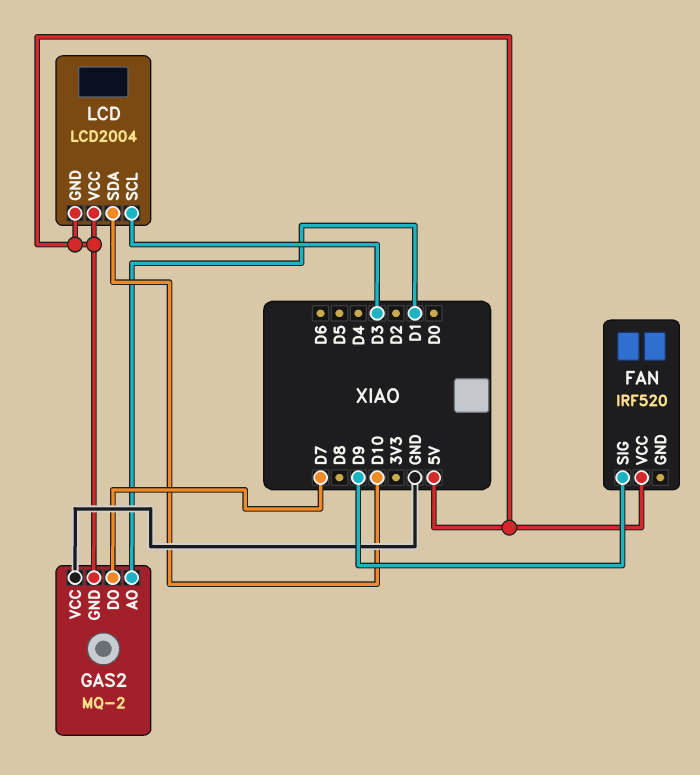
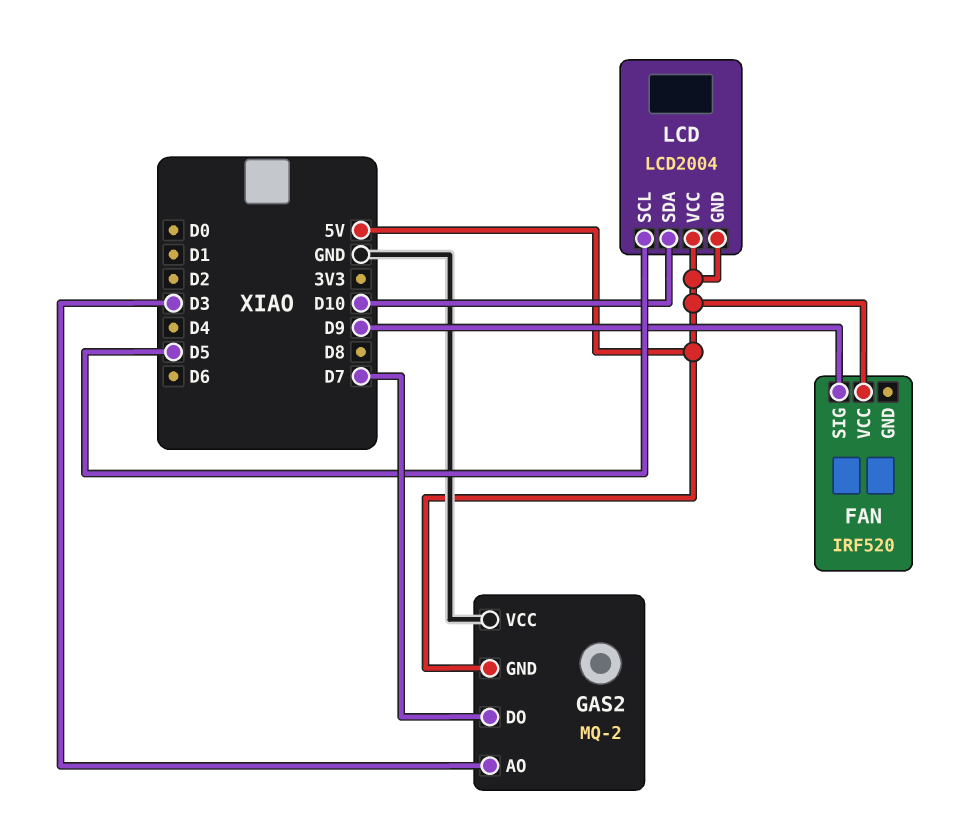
GAS2 pin AO: D1 -> D3
LCD pin SCL: D3 -> D5

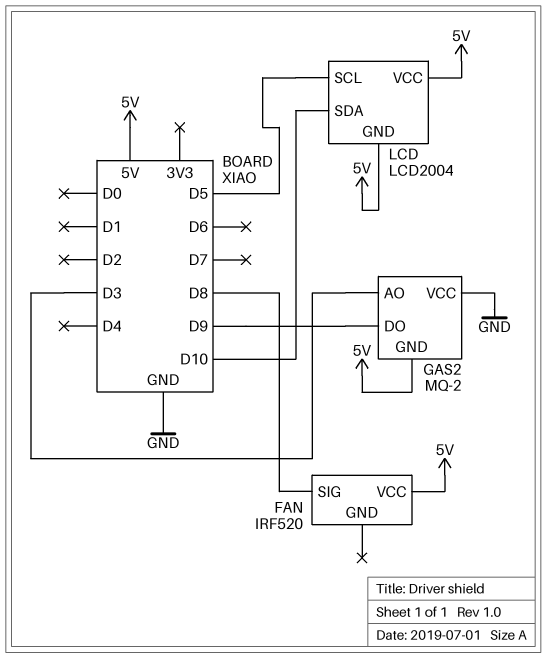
FAN pin SIG: D9 -> D8
GAS2 pin DO: D7 -> D9

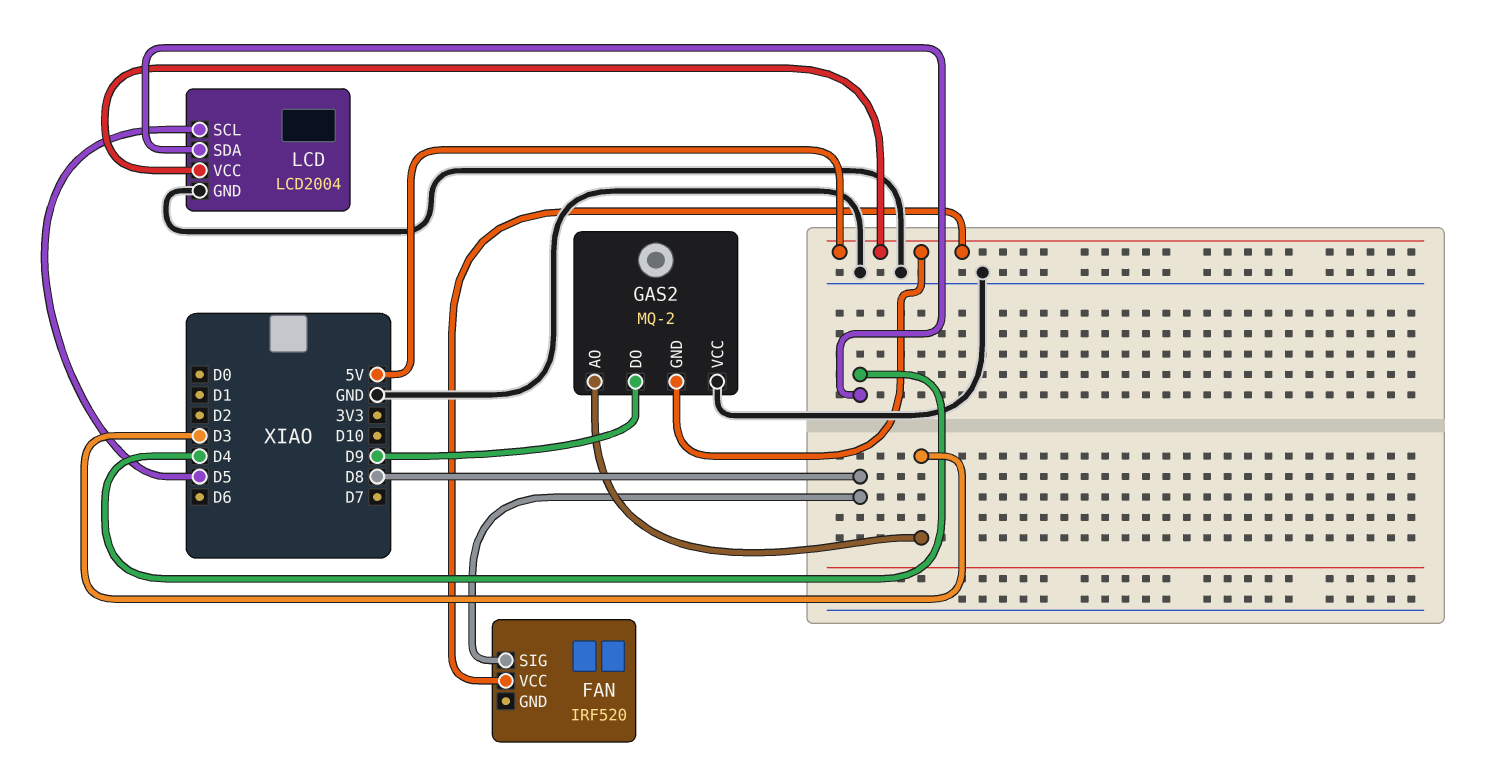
LCD pin GND: 5V -> GND
LCD pin SDA: D10 -> D4

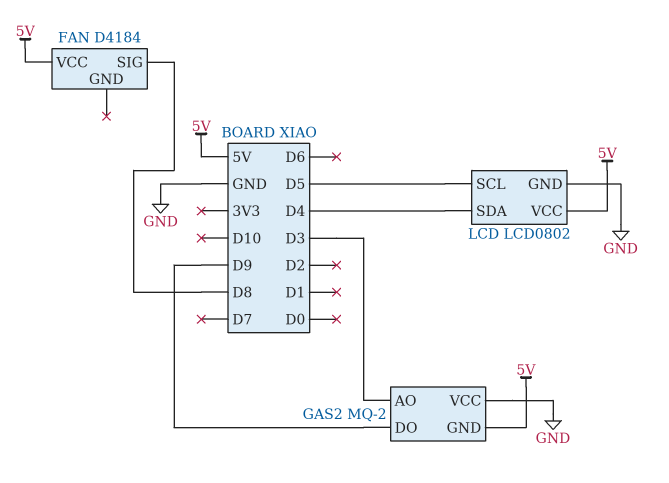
FAN: IRF520 -> D4184
LCD: LCD2004 -> LCD0802

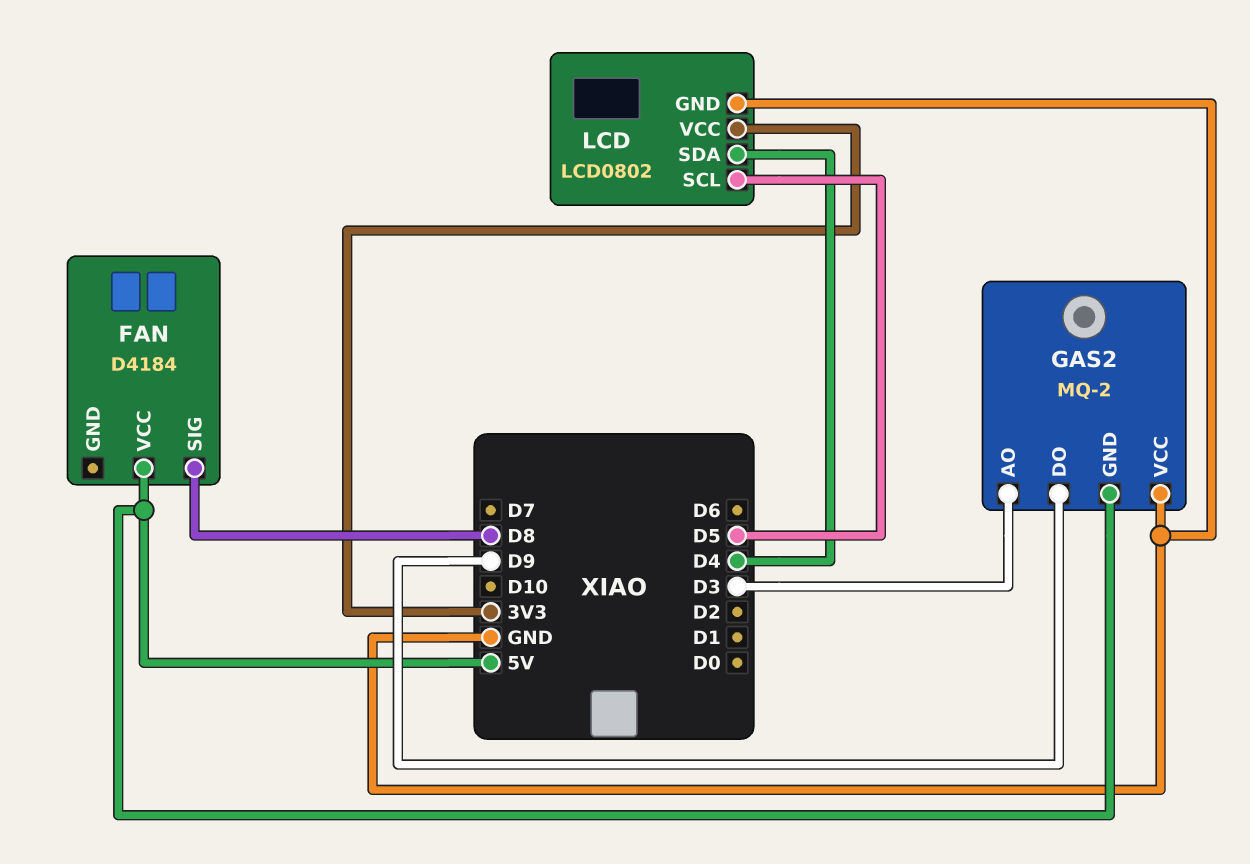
LCD pin VCC: 5V -> 3V3

